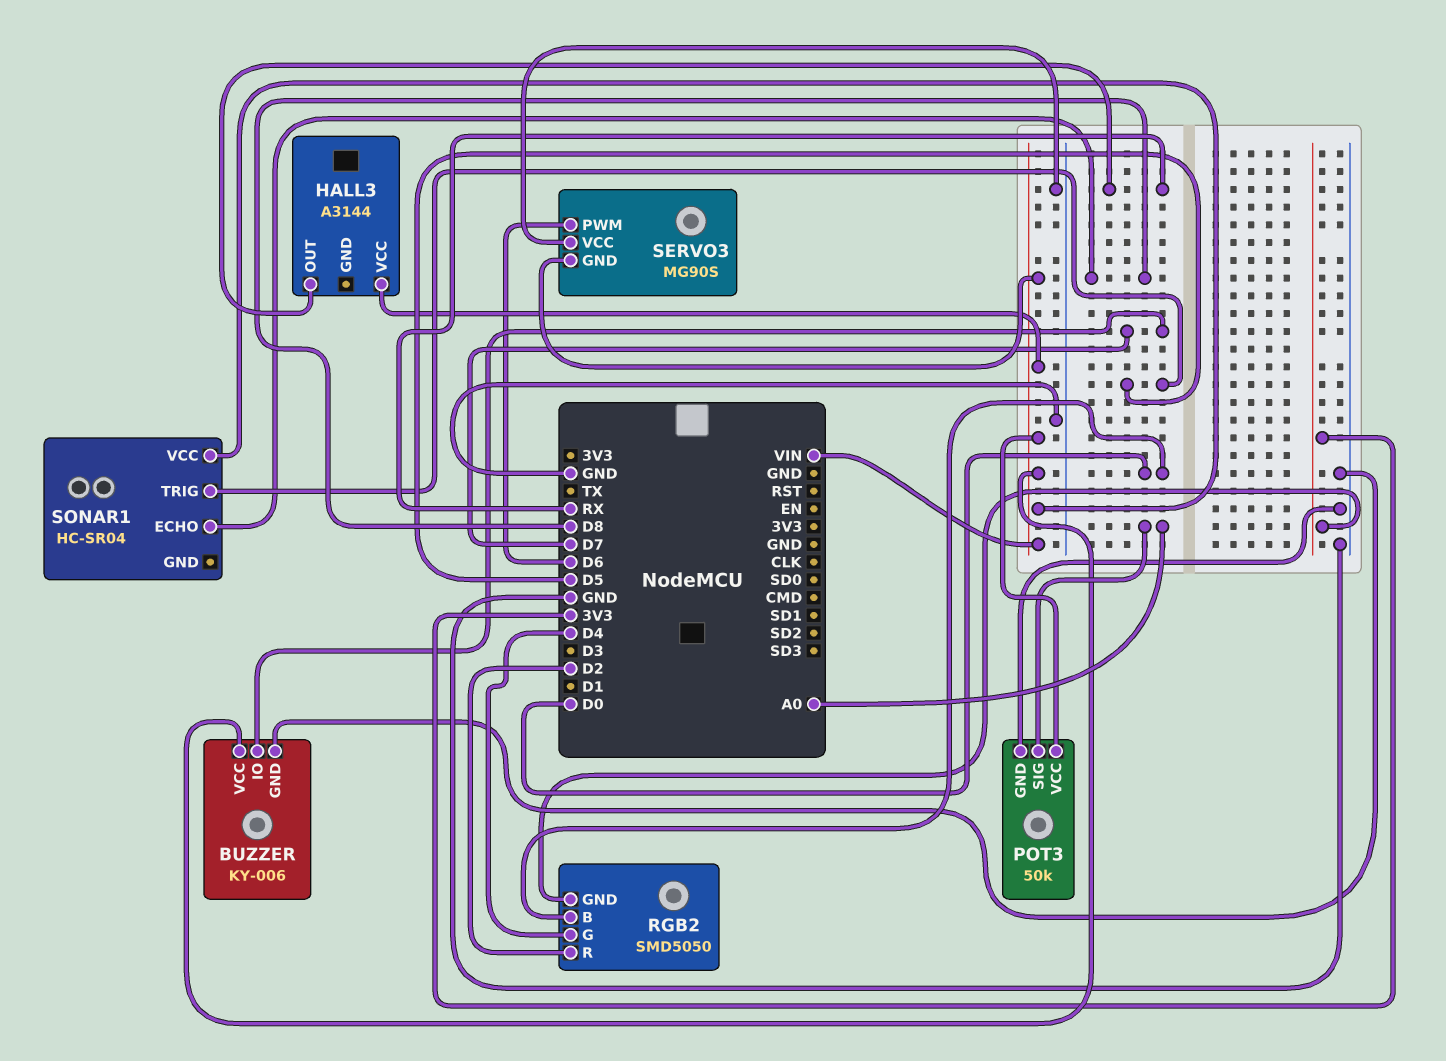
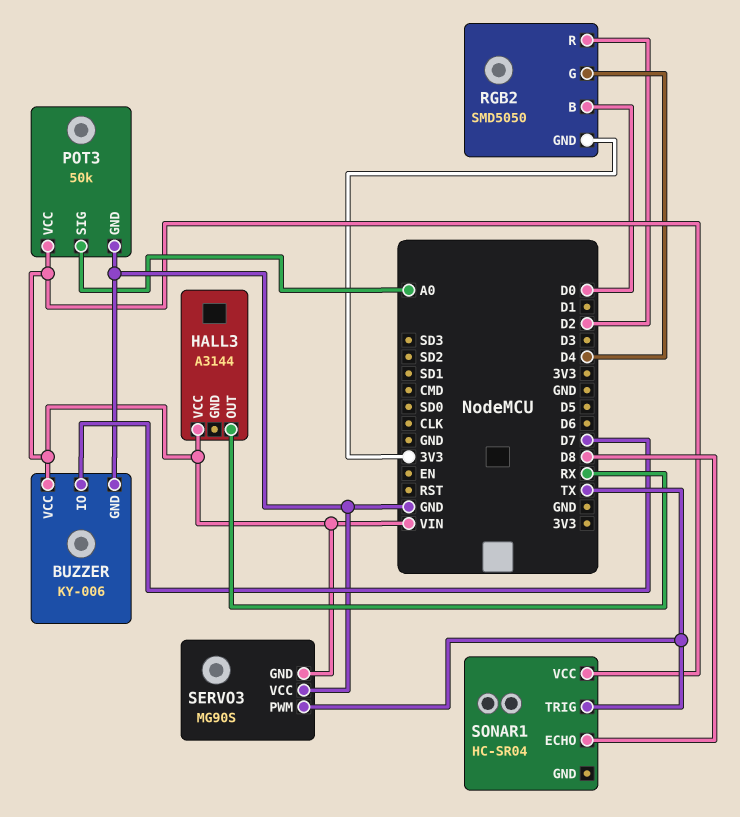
SERVO3 pin PWM: D6 -> TX
SONAR1 pin TRIG: D5 -> TX

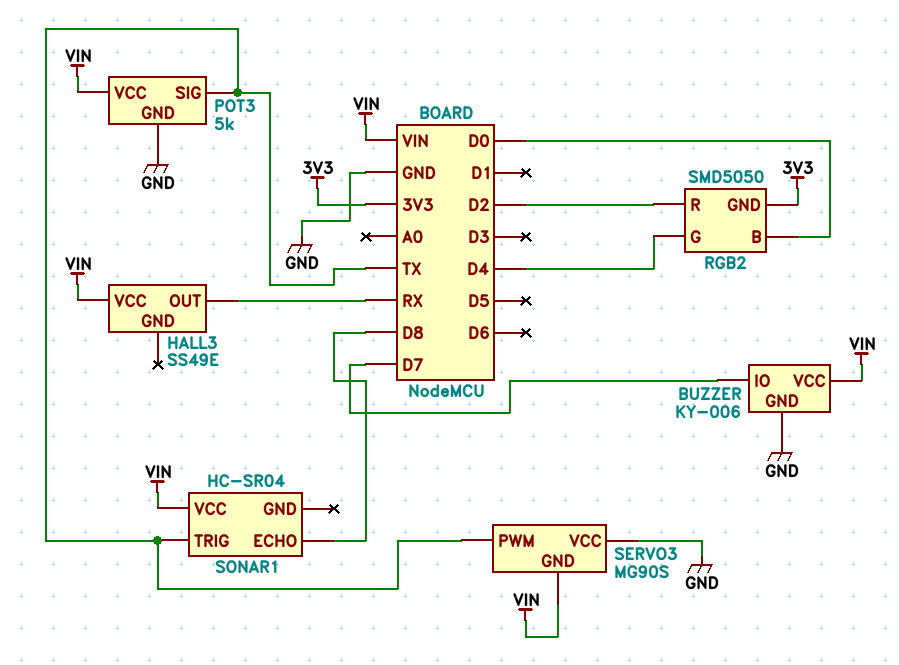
HALL3: A3144 -> SS49E
POT3: 50k -> 5k
POT3 pin SIG: A0 -> TX

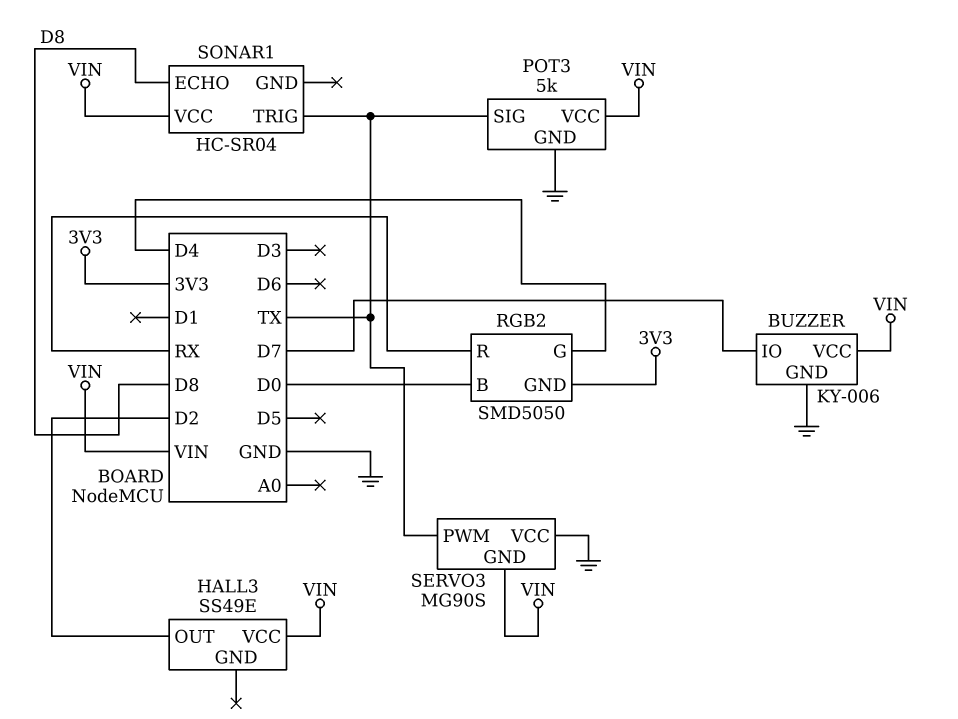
HALL3 pin OUT: RX -> D2
RGB2 pin R: D2 -> RX

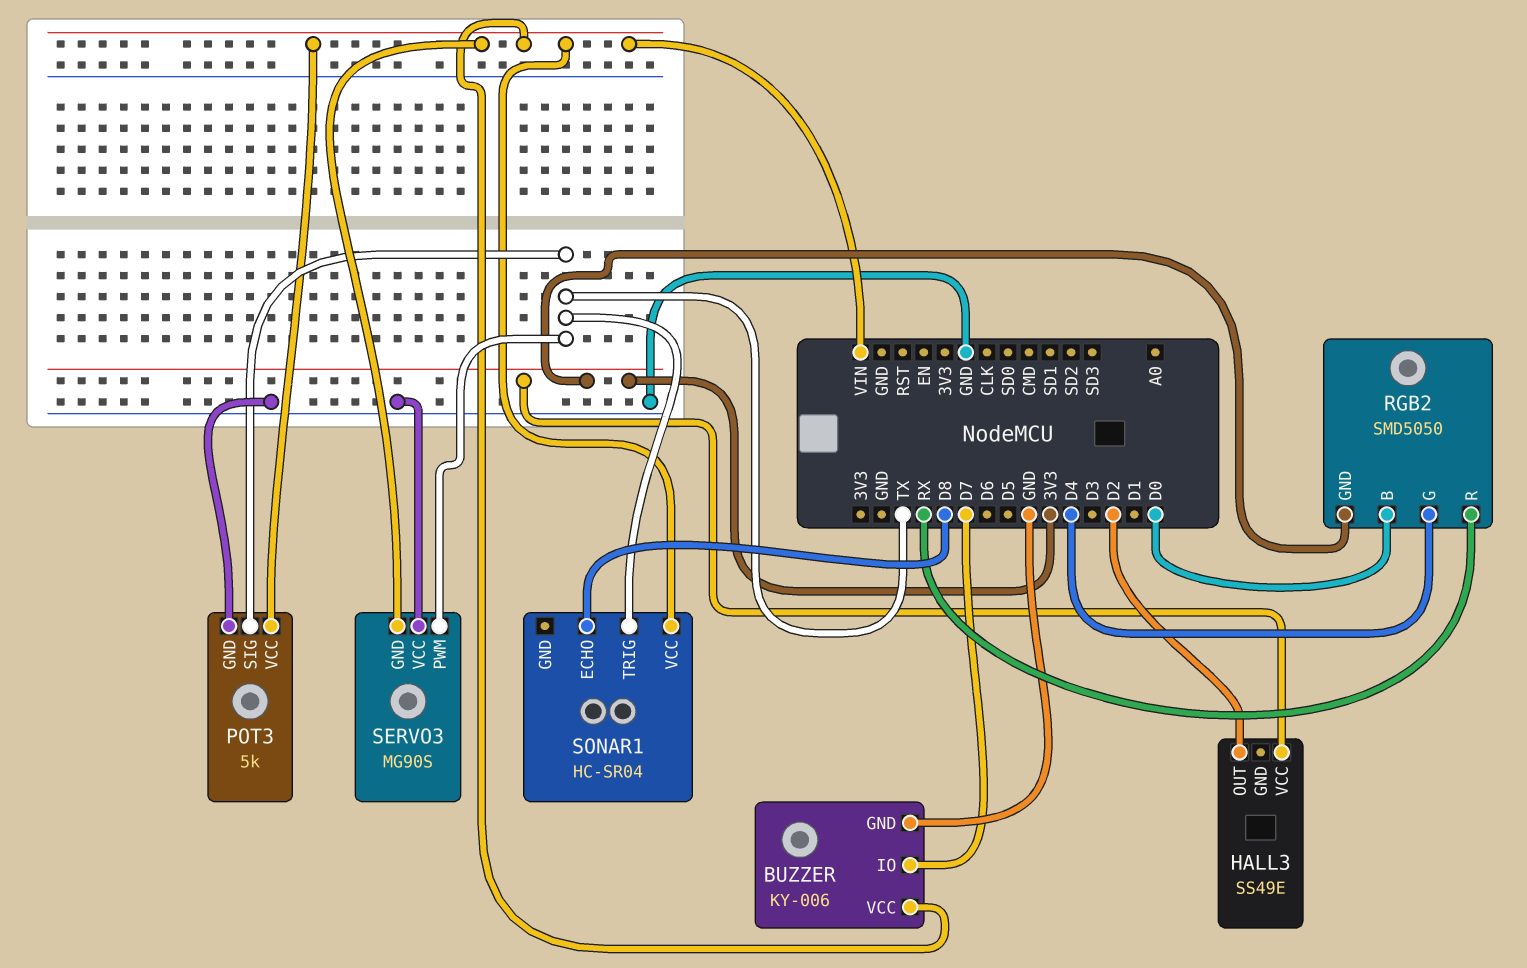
HALL3 pin VCC: VIN -> 3V3

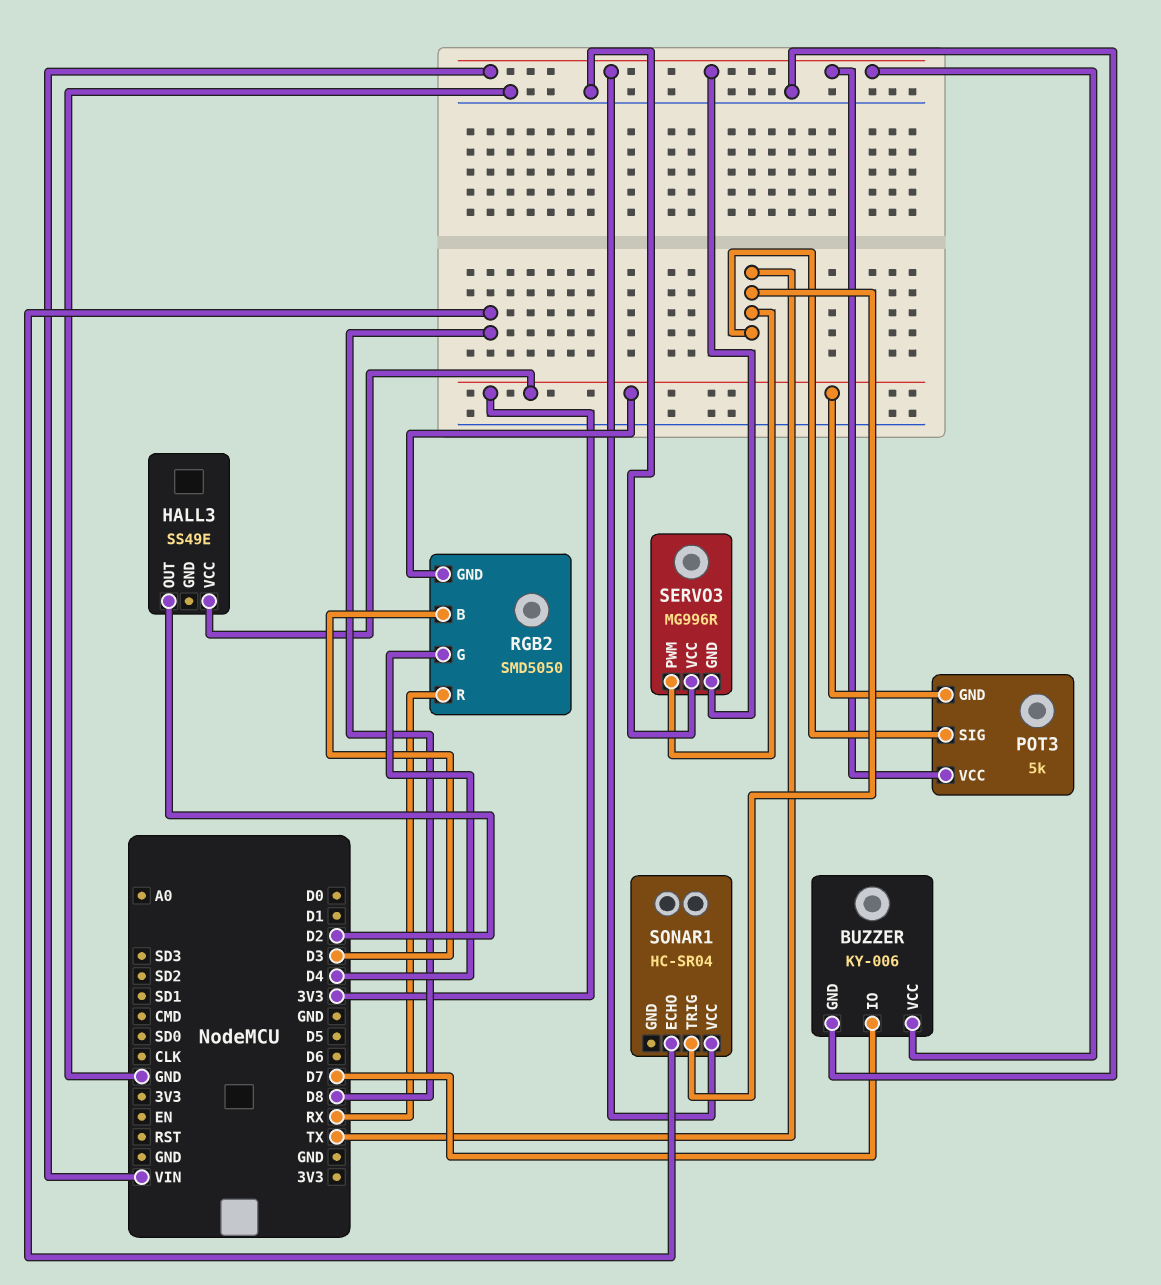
POT3 pin GND: GND -> 3V3
RGB2 pin B: D0 -> D3
SERVO3: MG90S -> MG996R

